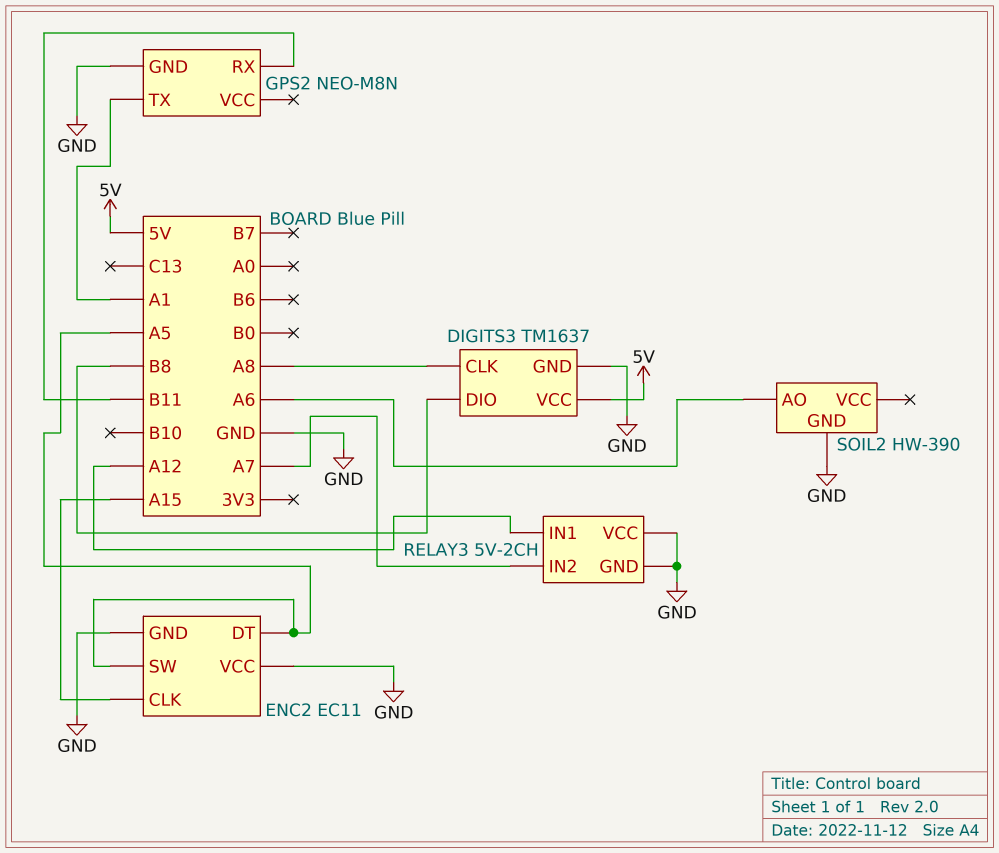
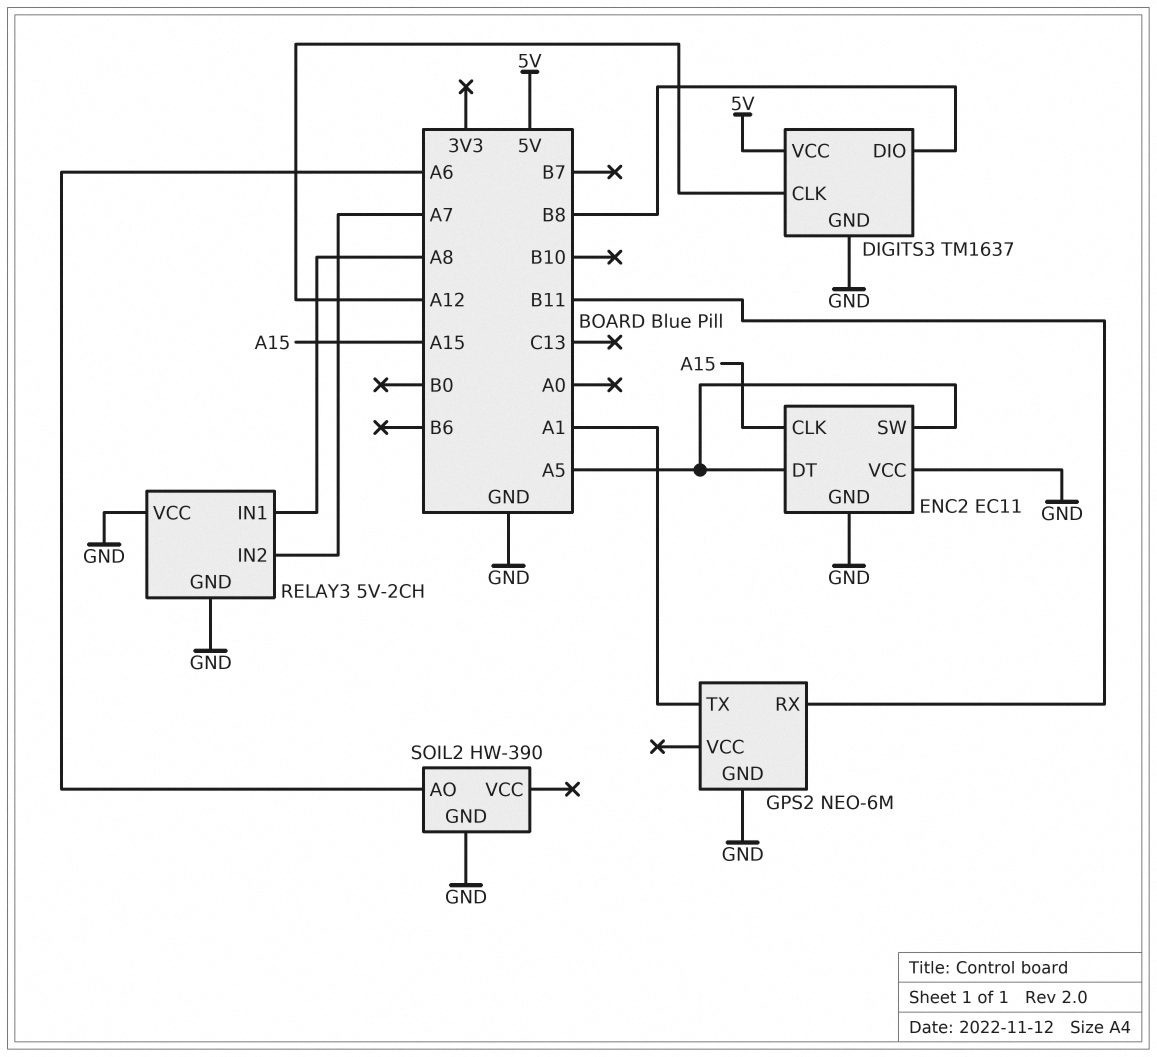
DIGITS3 pin CLK: A8 -> A12
GPS2: NEO-M8N -> NEO-6M
RELAY3 pin IN1: A12 -> A8

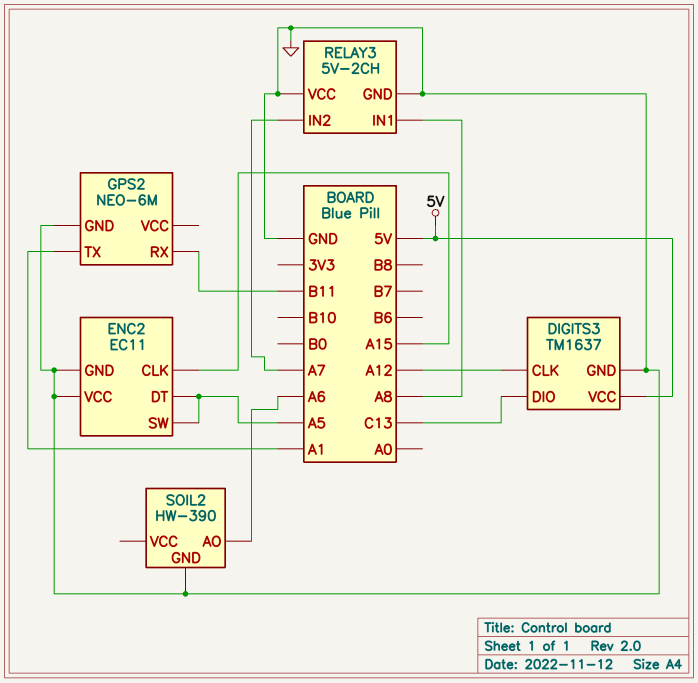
DIGITS3 pin DIO: B8 -> C13

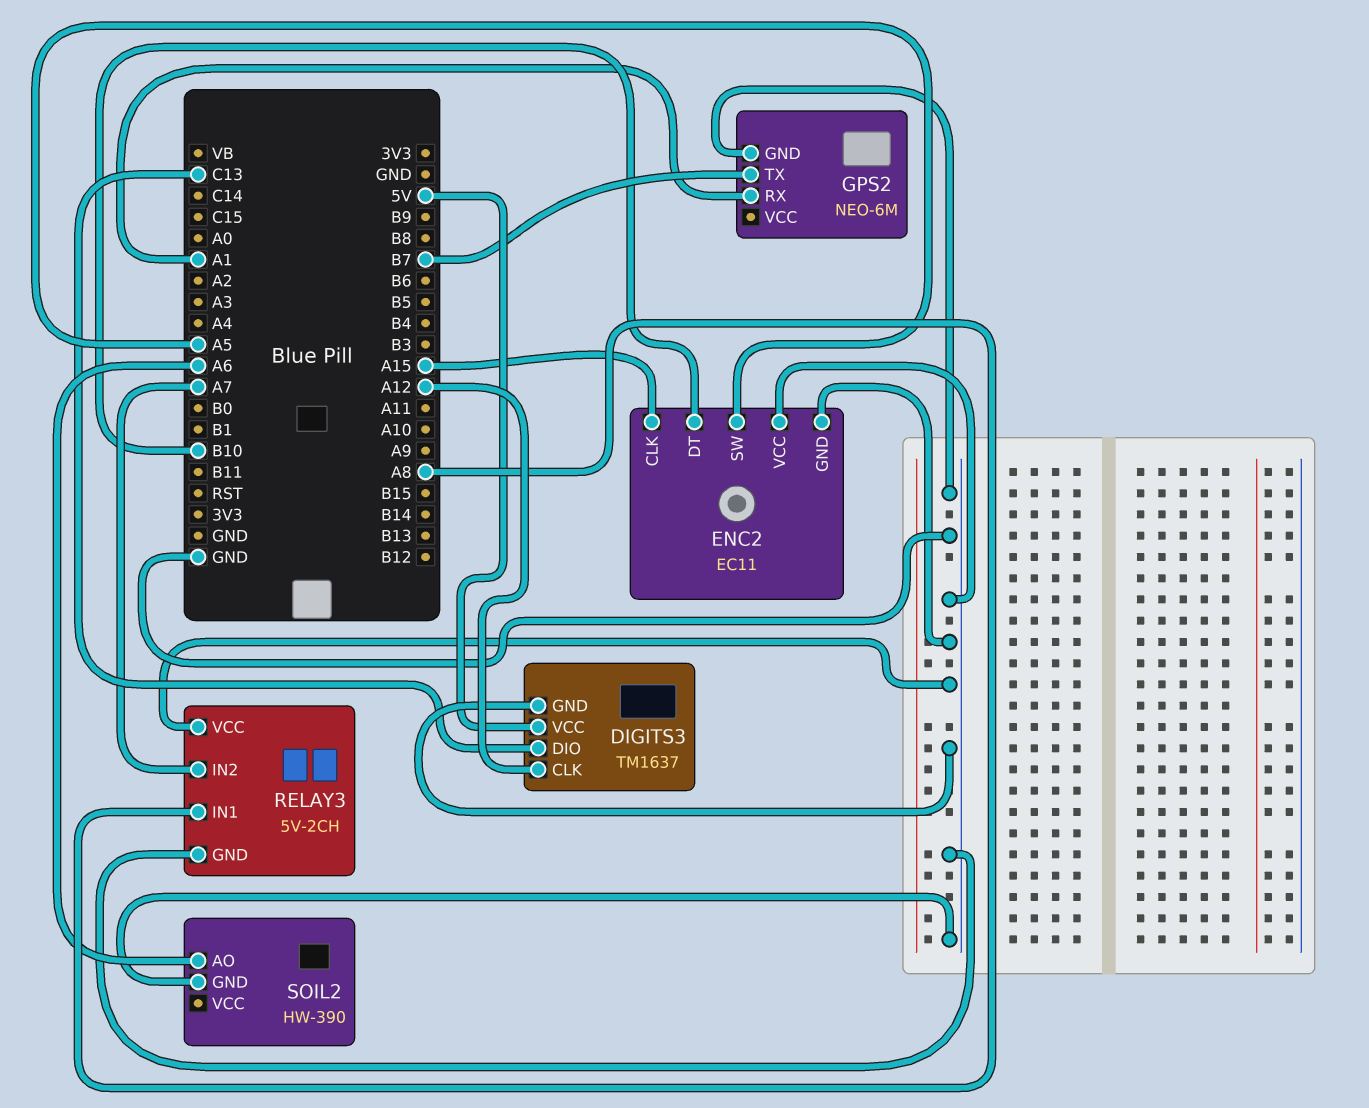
ENC2 pin DT: A5 -> B10
GPS2 pin RX: B11 -> A1
GPS2 pin TX: A1 -> B7

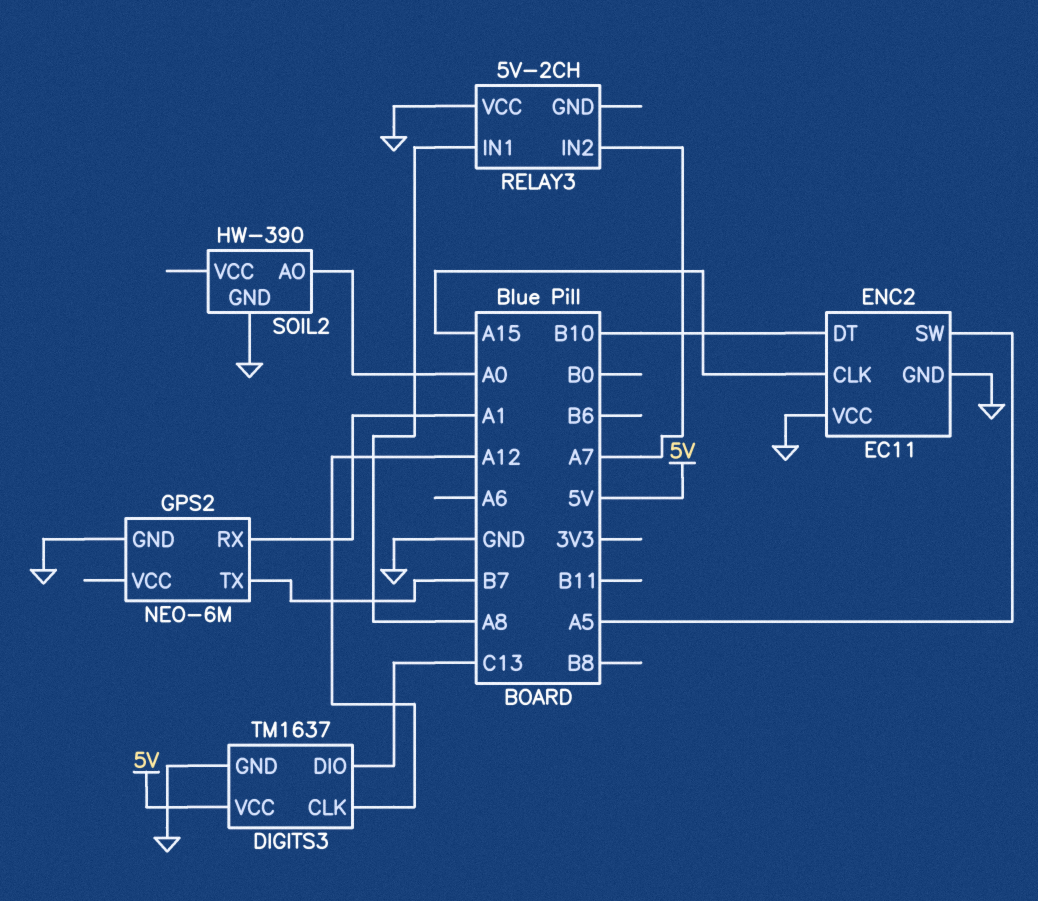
RELAY3 pin GND: GND -> none
SOIL2 pin AO: A6 -> A0

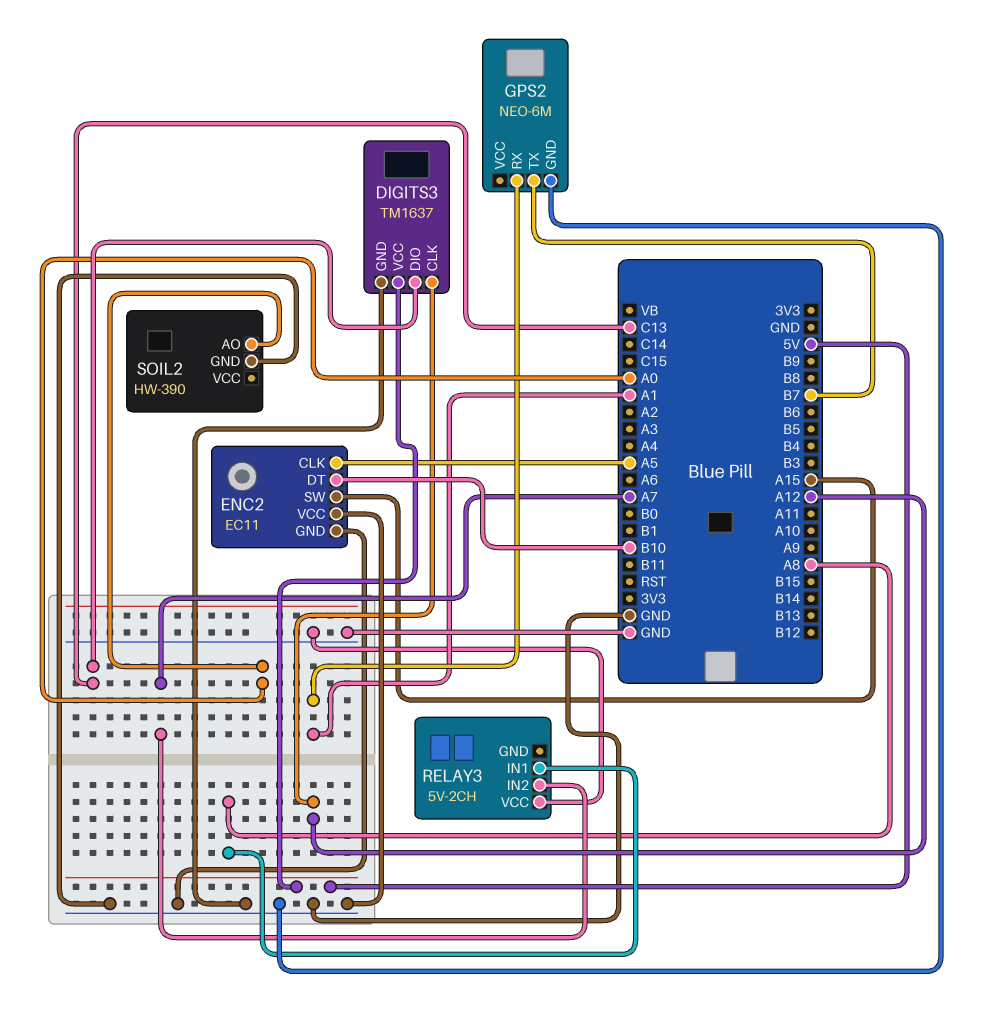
ENC2 pin CLK: A15 -> A5
ENC2 pin SW: A5 -> A15

